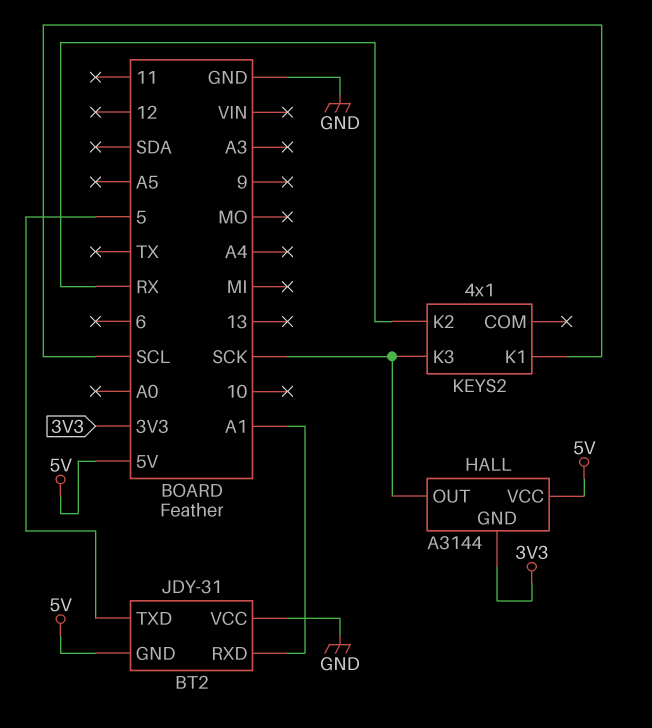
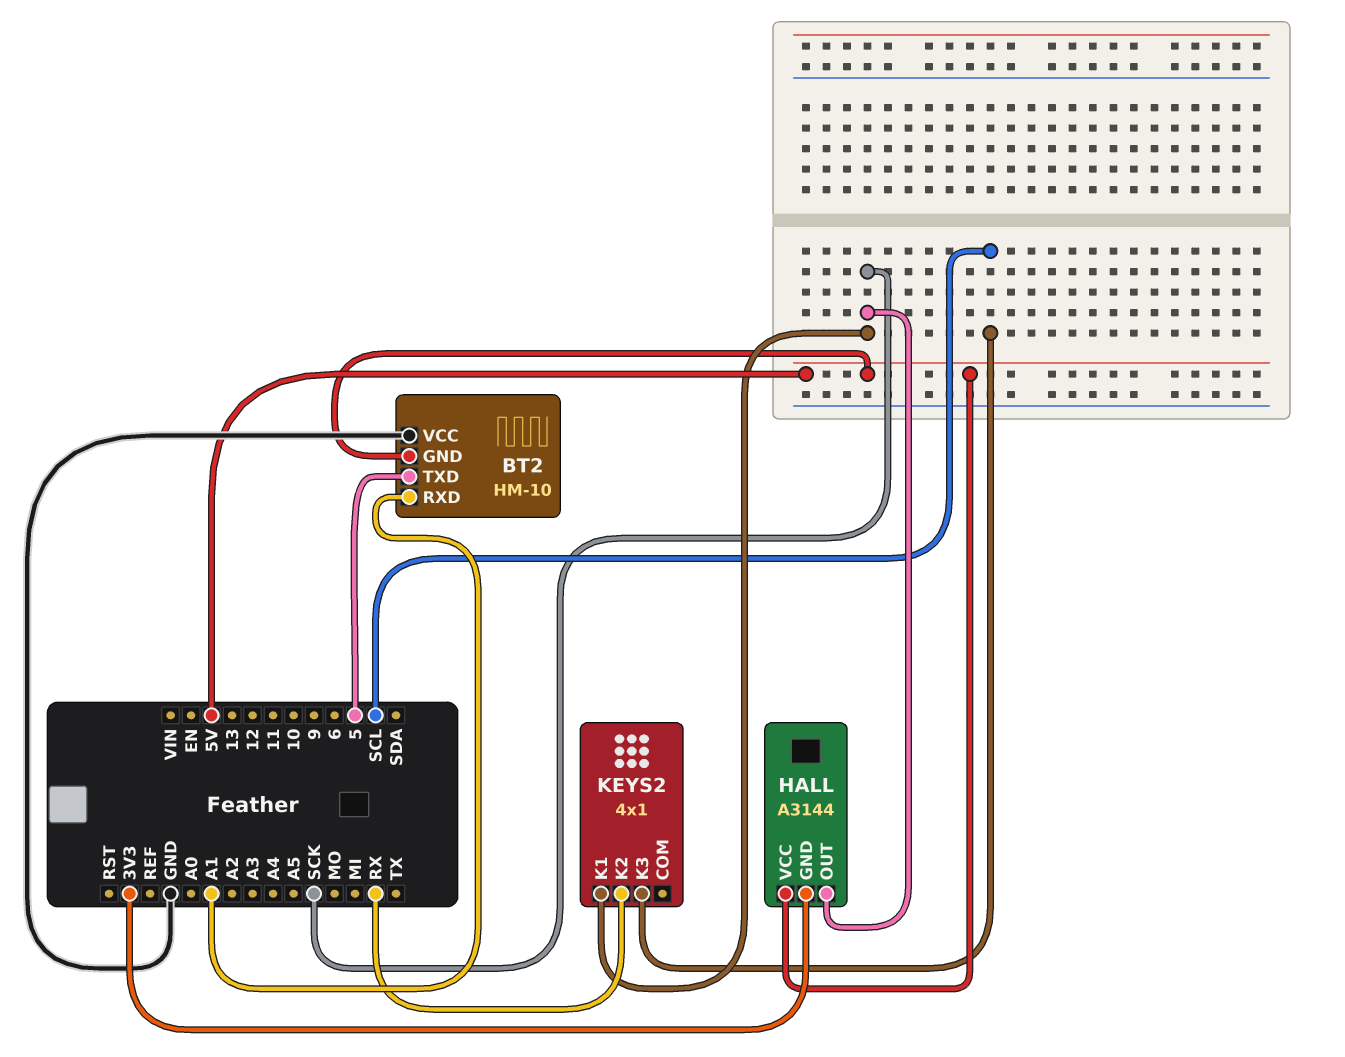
BT2: JDY-31 -> HM-10
KEYS2 pin K1: SCL -> SCK
KEYS2 pin K3: SCK -> SCL

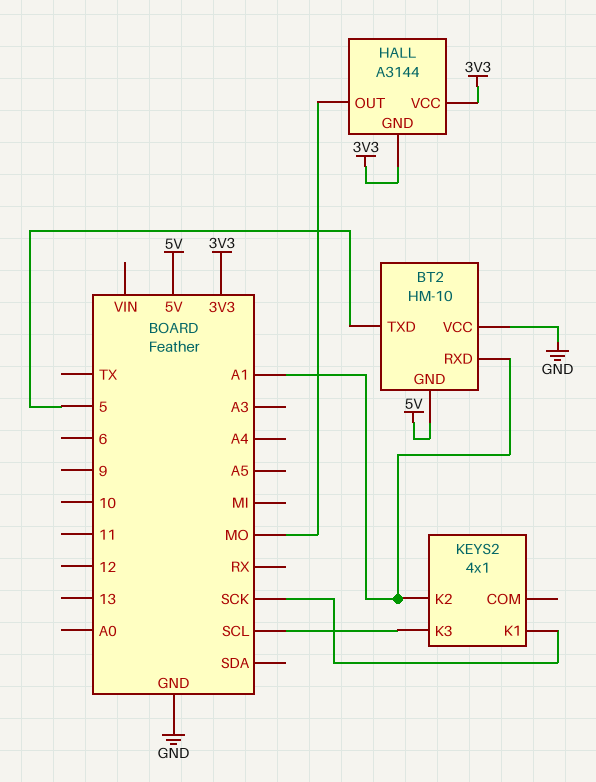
HALL pin OUT: SCK -> MO
HALL pin VCC: 5V -> 3V3
KEYS2 pin K2: RX -> A1

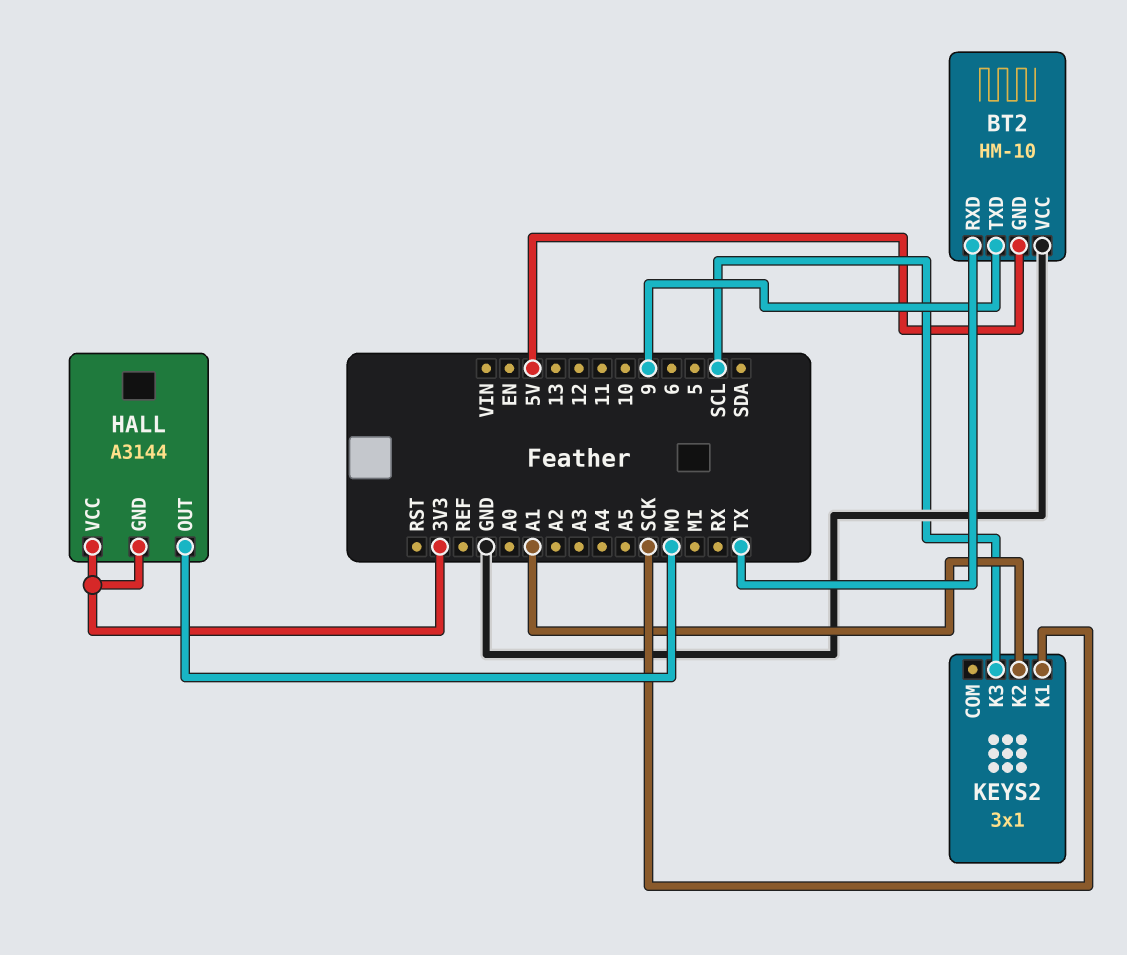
BT2 pin RXD: A1 -> TX
BT2 pin TXD: 5 -> 9
KEYS2: 4x1 -> 3x1

